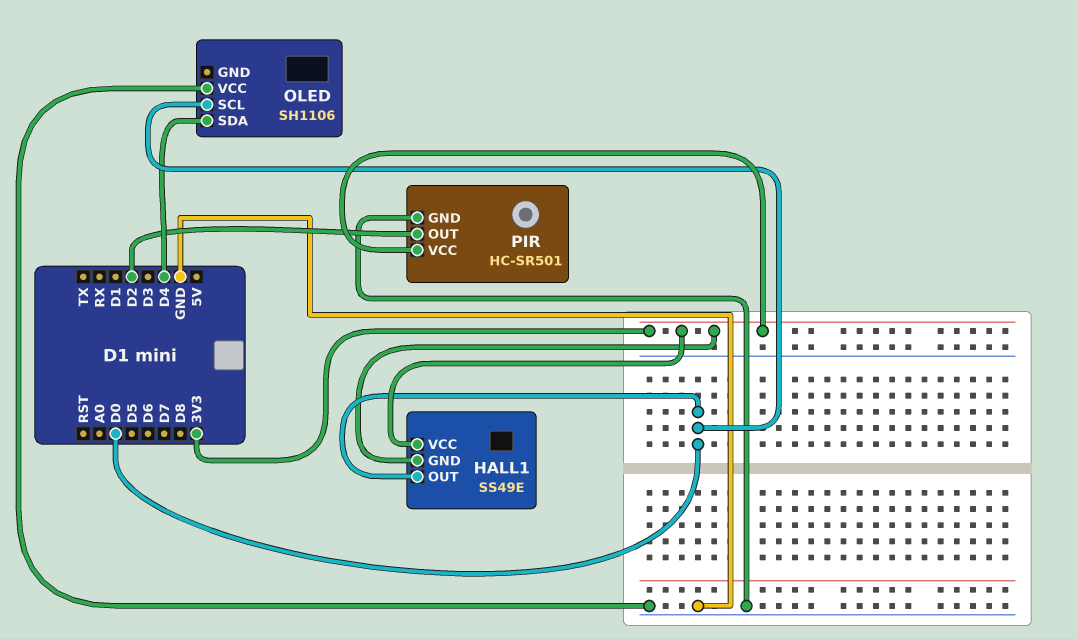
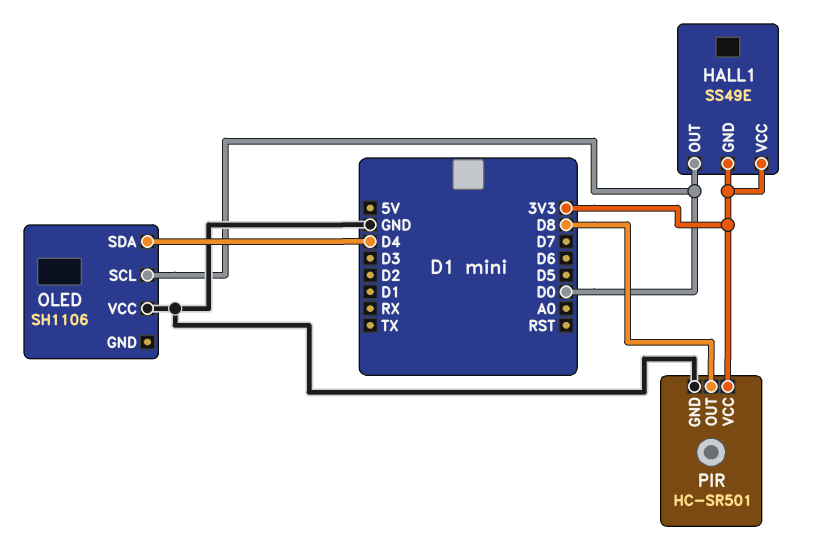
PIR pin OUT: D2 -> D8

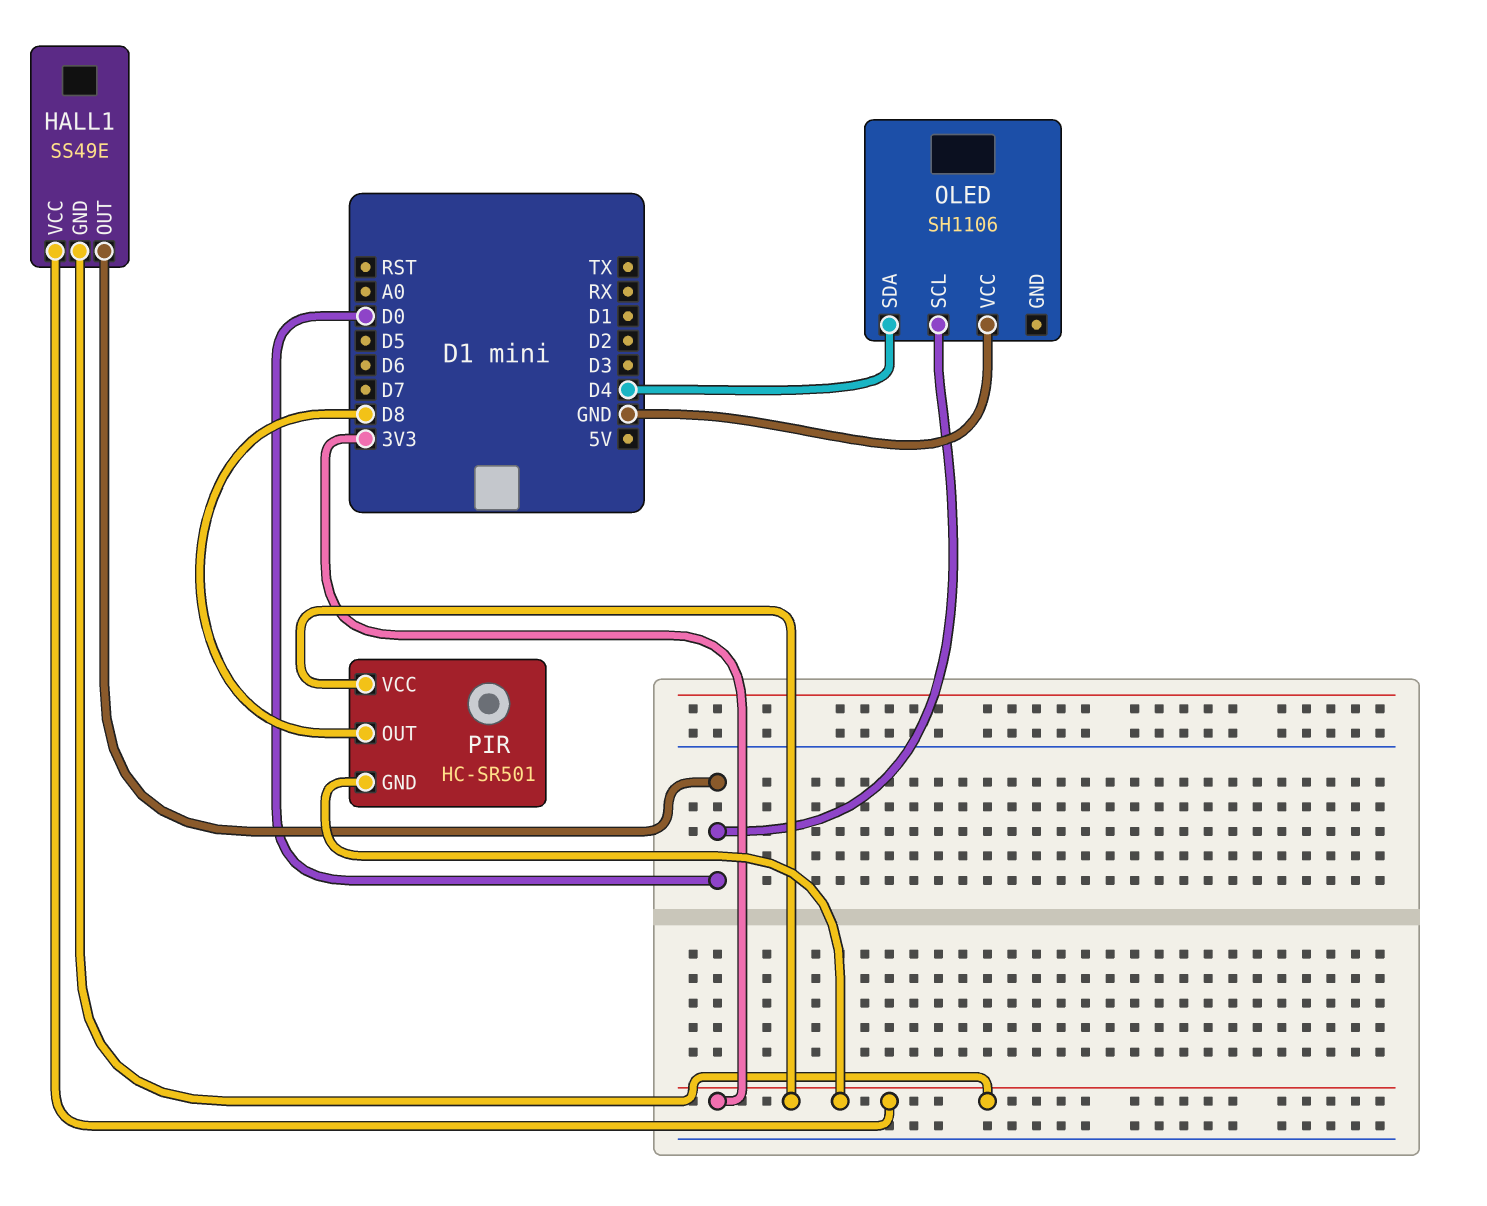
PIR pin GND: GND -> 3V3

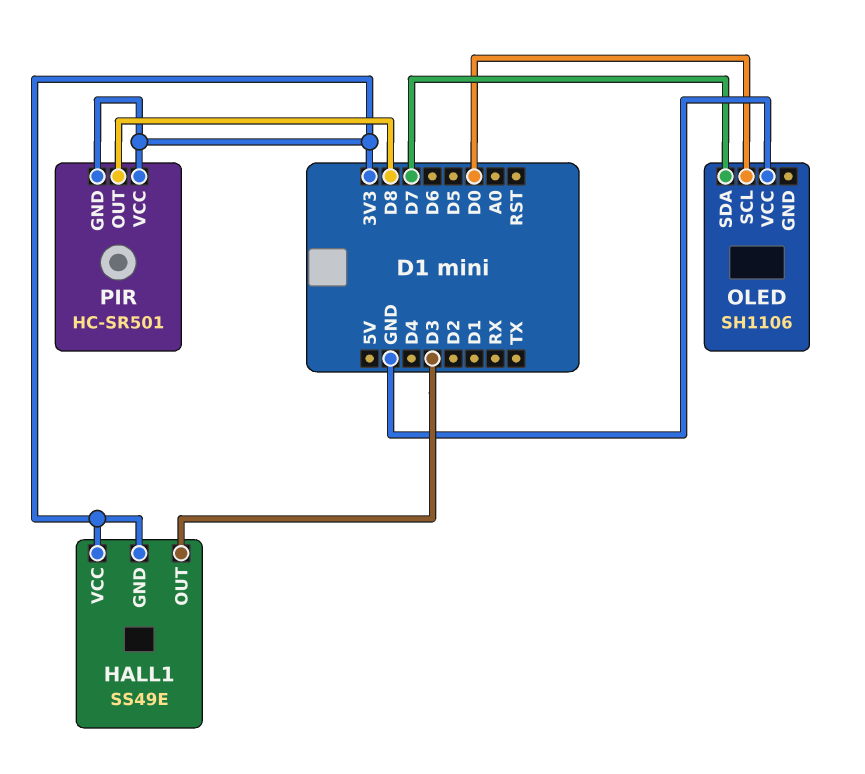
HALL1 pin OUT: D0 -> D3
OLED pin SDA: D4 -> D7

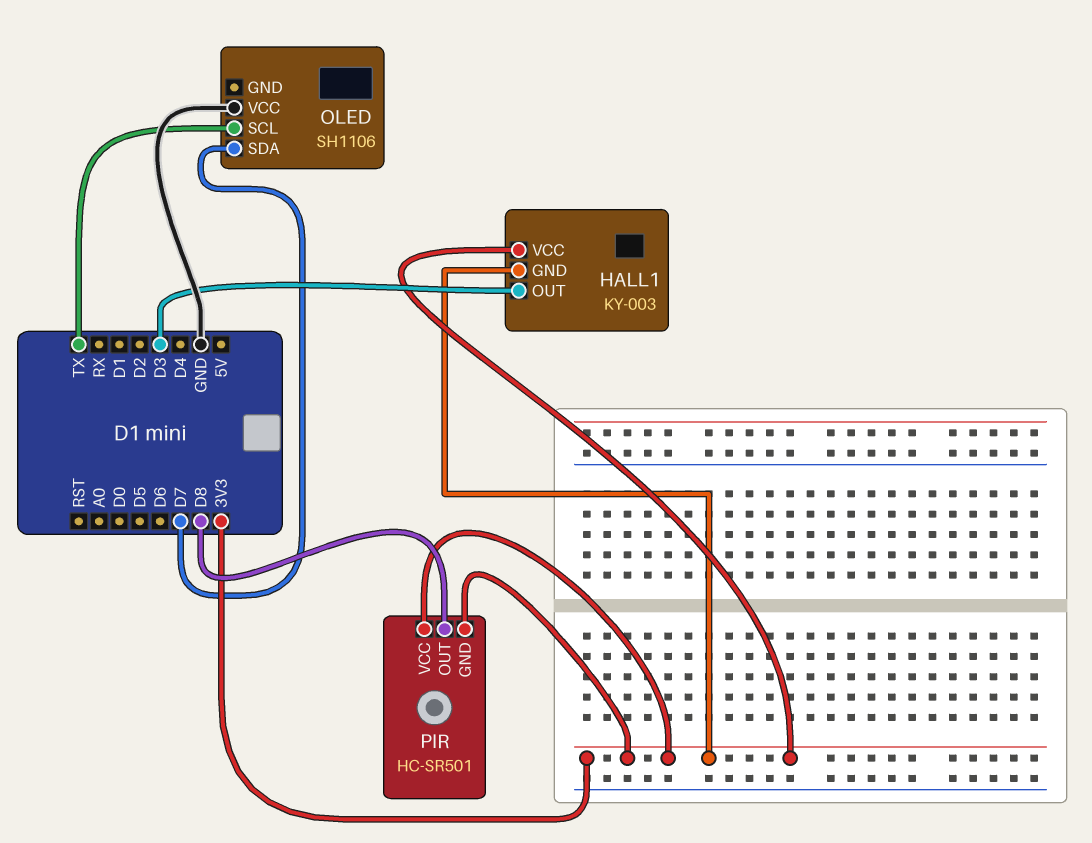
HALL1: SS49E -> KY-003
OLED pin SCL: D0 -> TX

